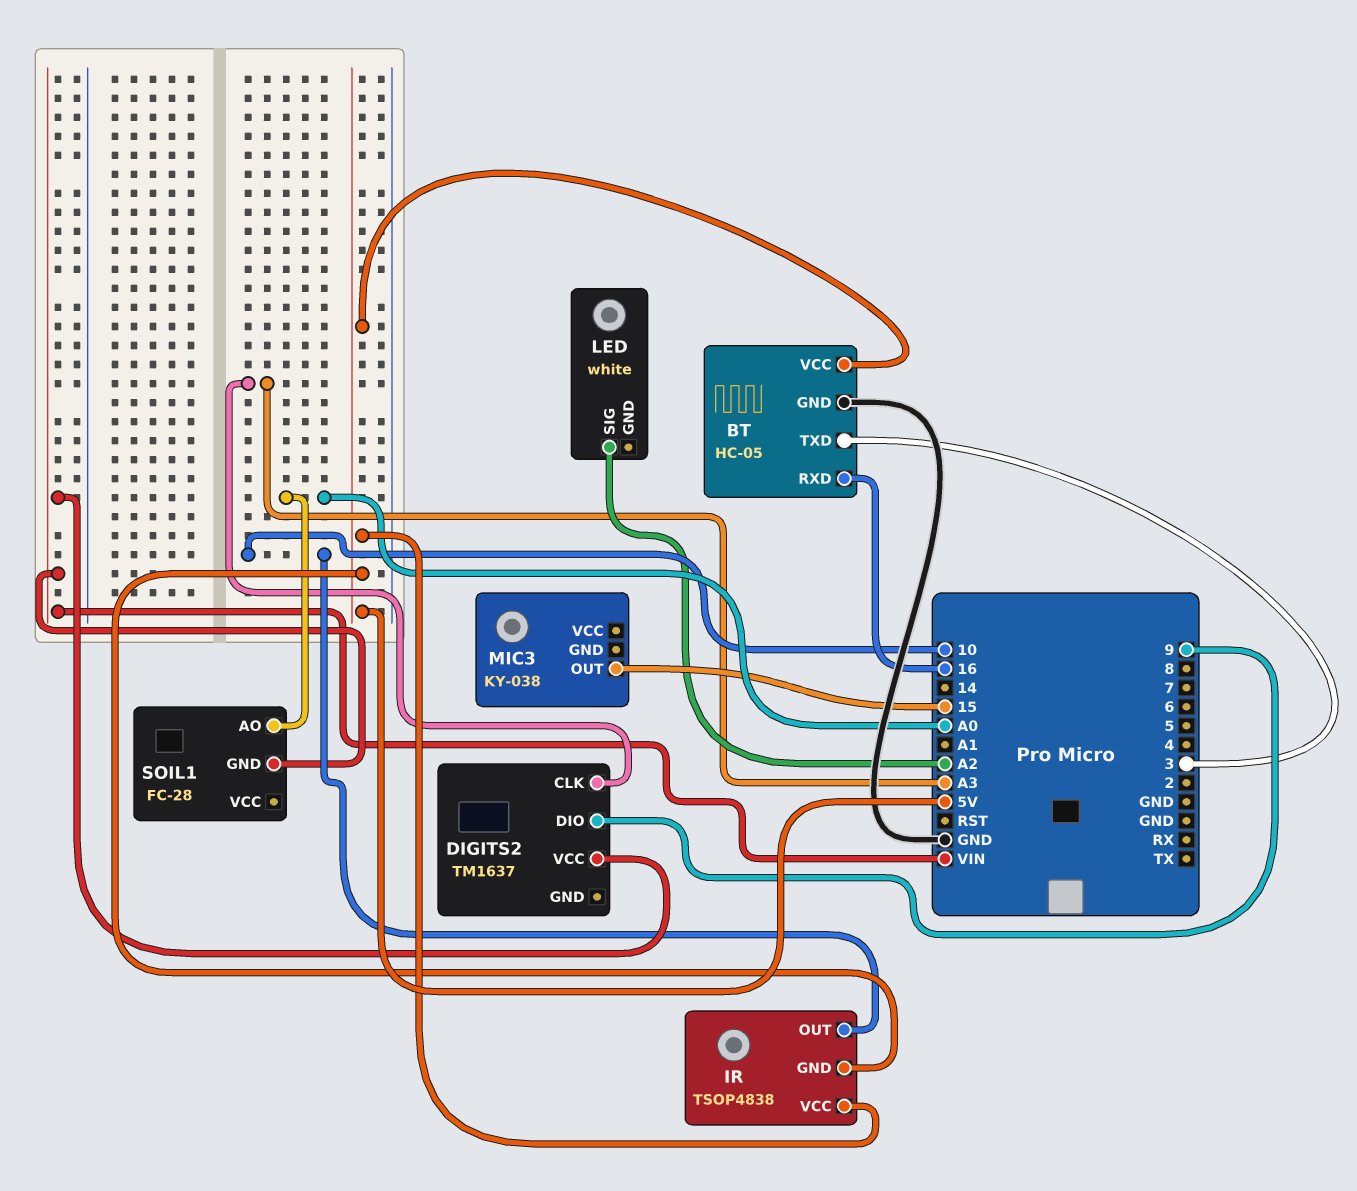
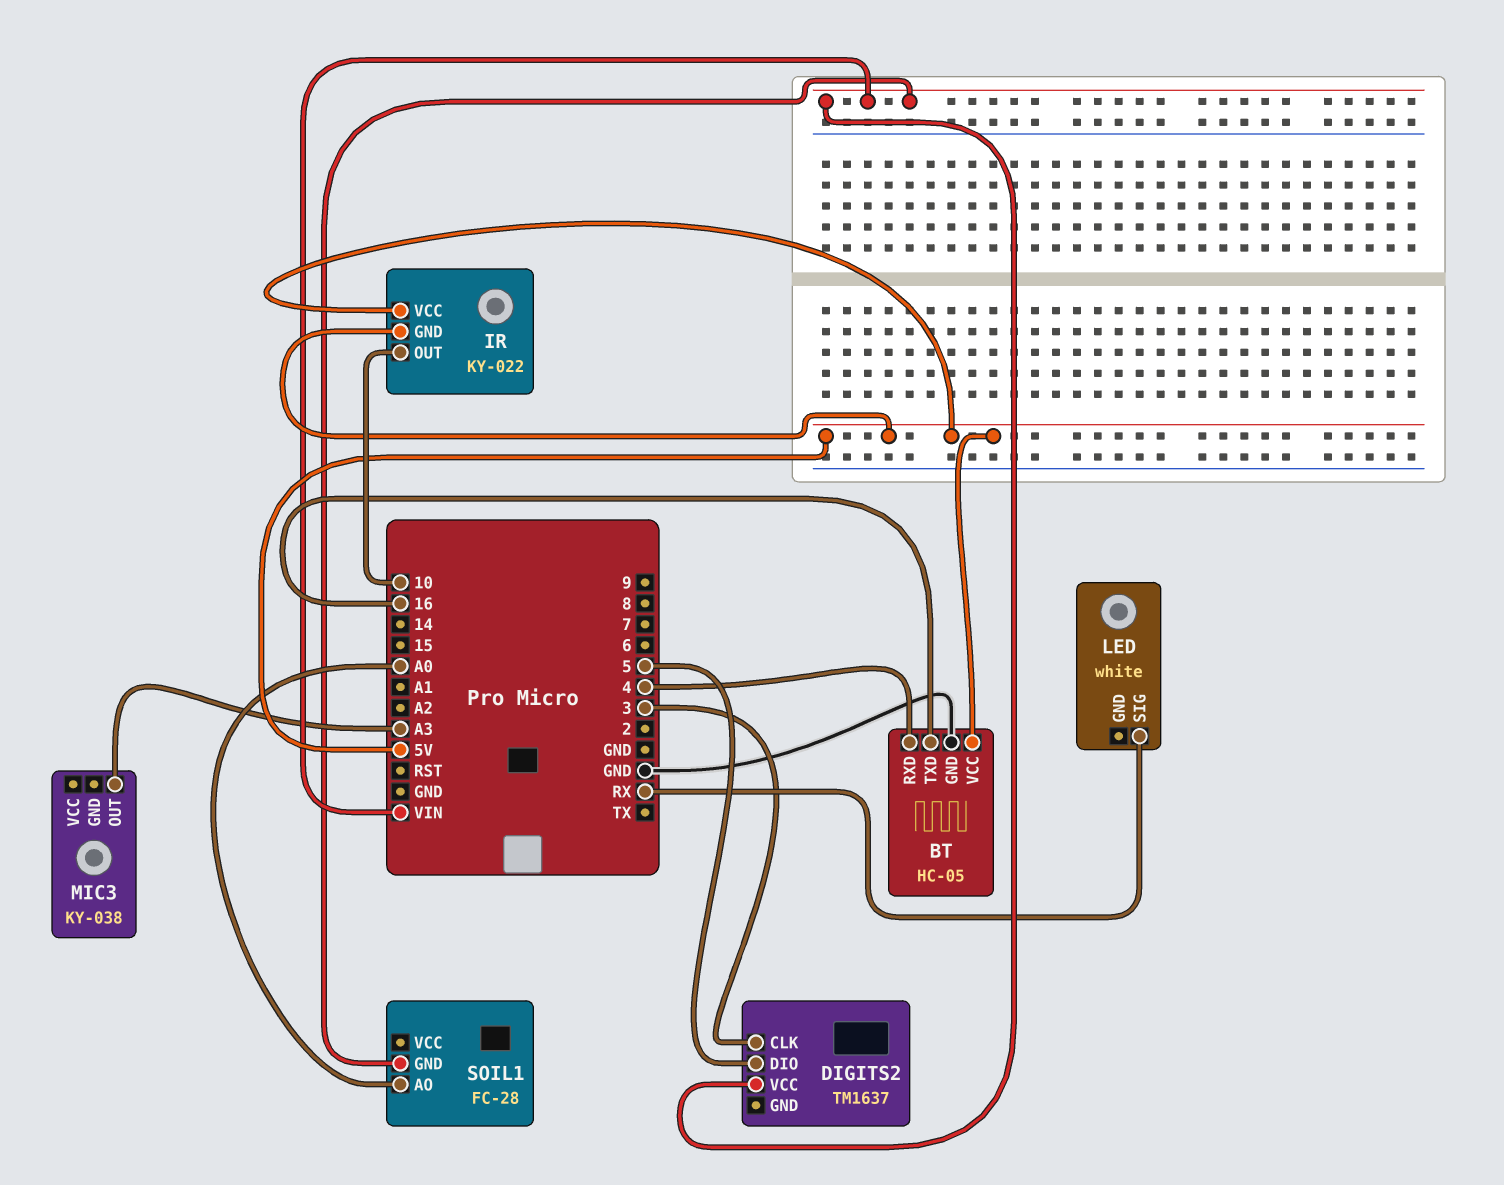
BT pin RXD: 16 -> 4
BT pin TXD: 3 -> 16
DIGITS2 pin CLK: A3 -> 3
DIGITS2 pin DIO: 9 -> 5
IR: TSOP4838 -> KY-022
LED pin SIG: A2 -> RX
MIC3 pin OUT: 15 -> A3

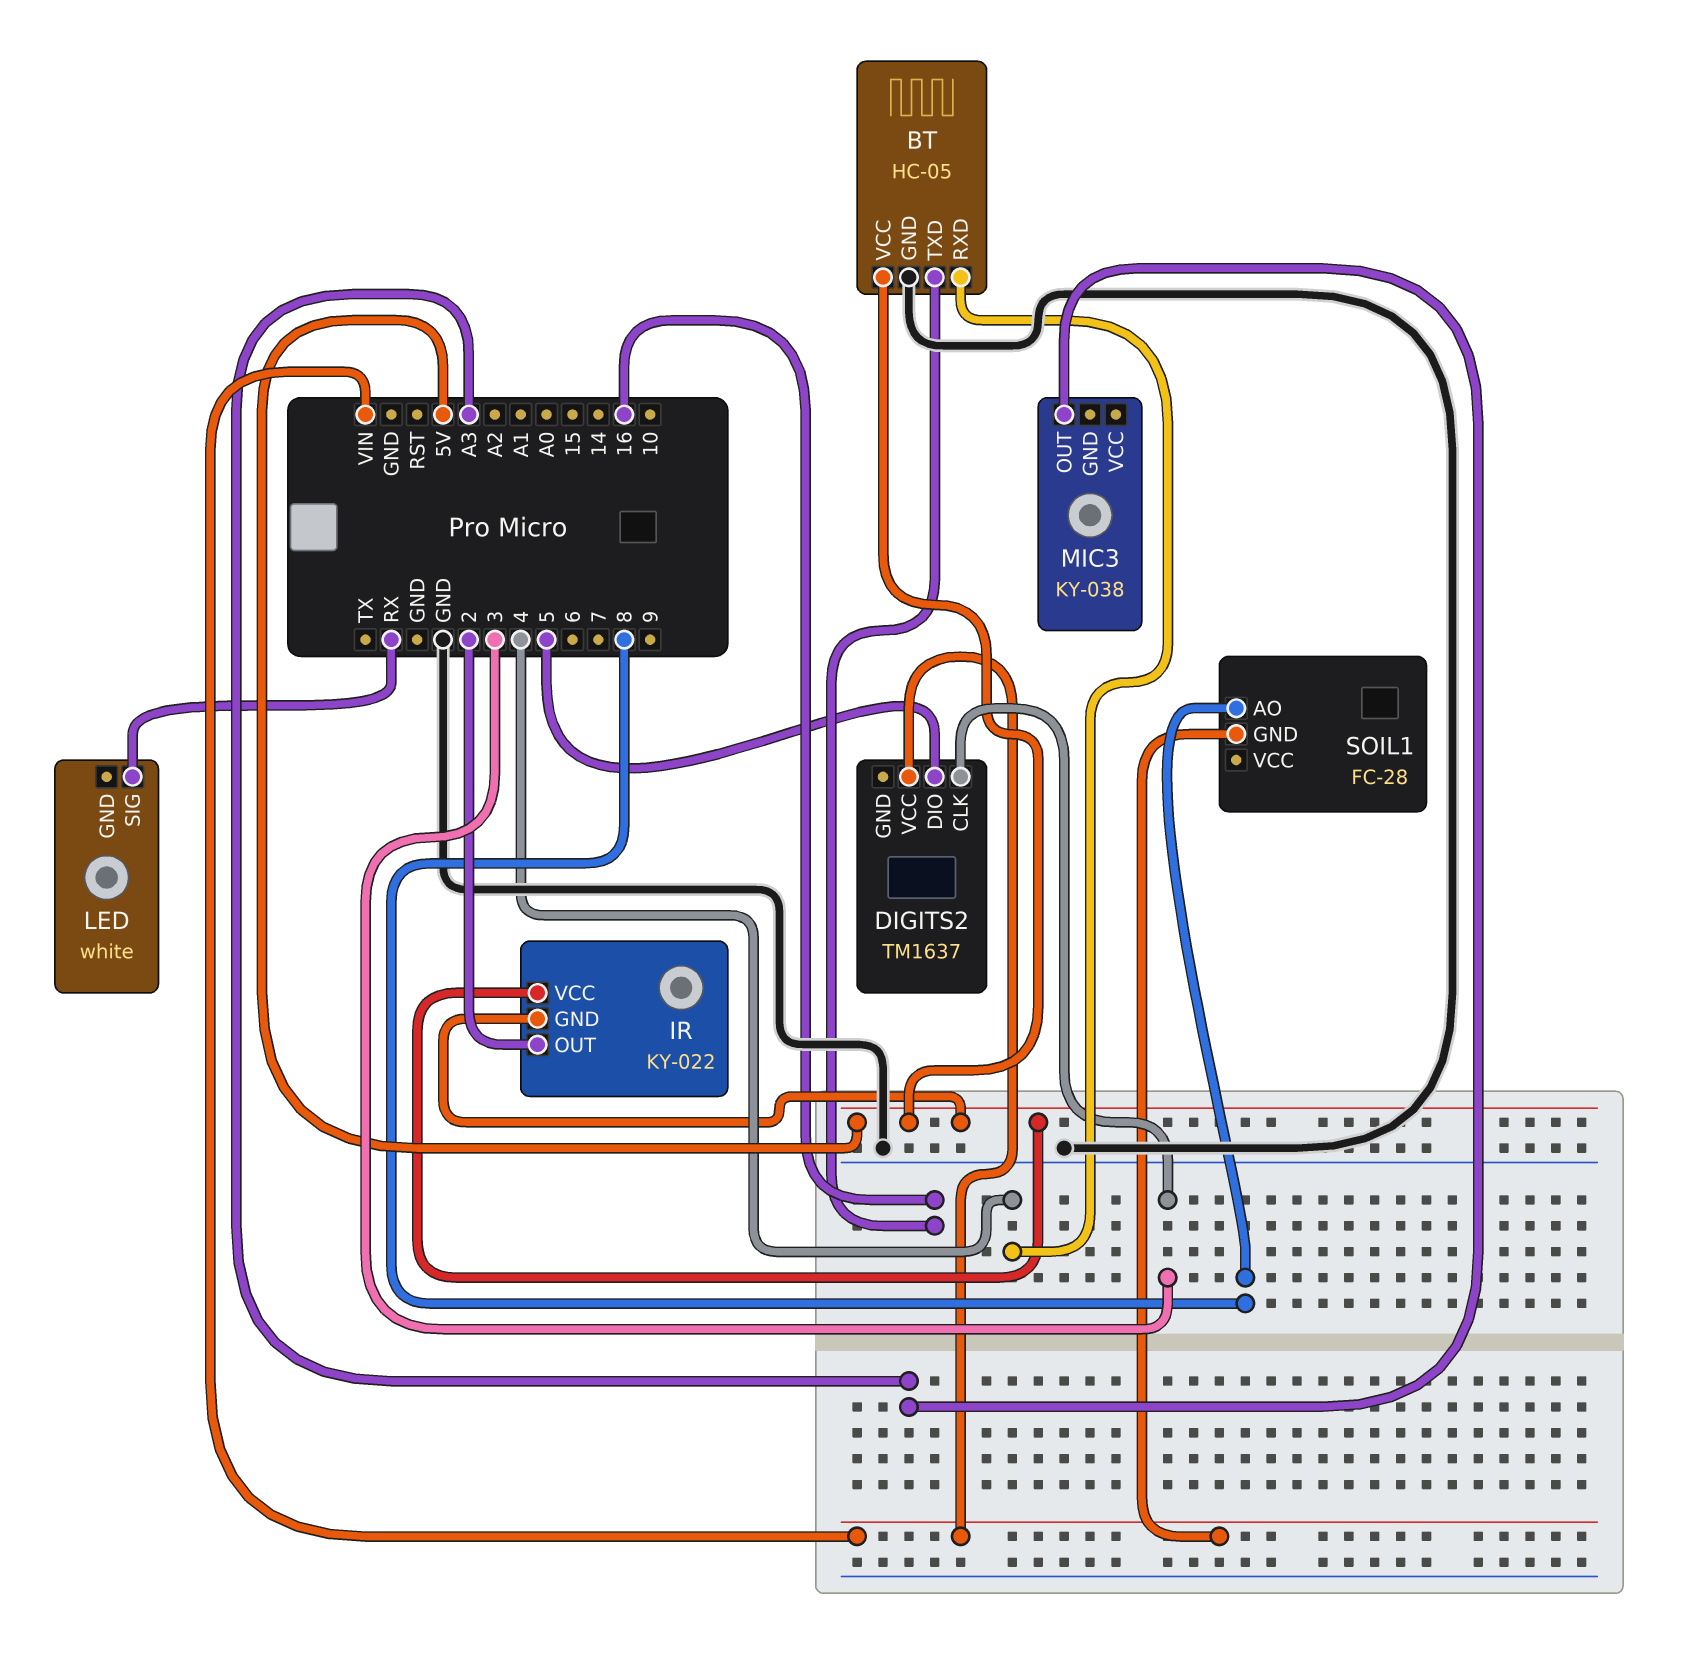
IR pin OUT: 10 -> 2
SOIL1 pin AO: A0 -> 8

